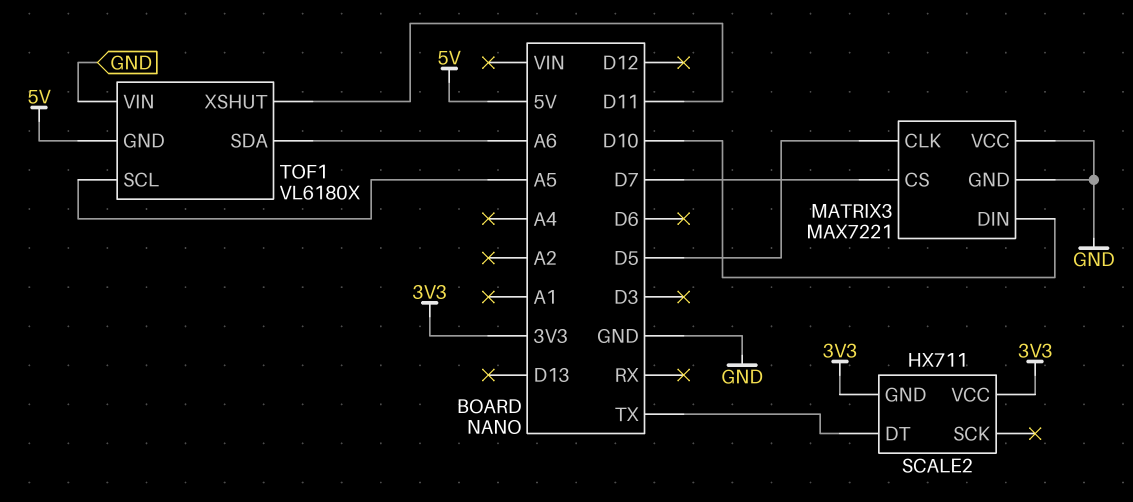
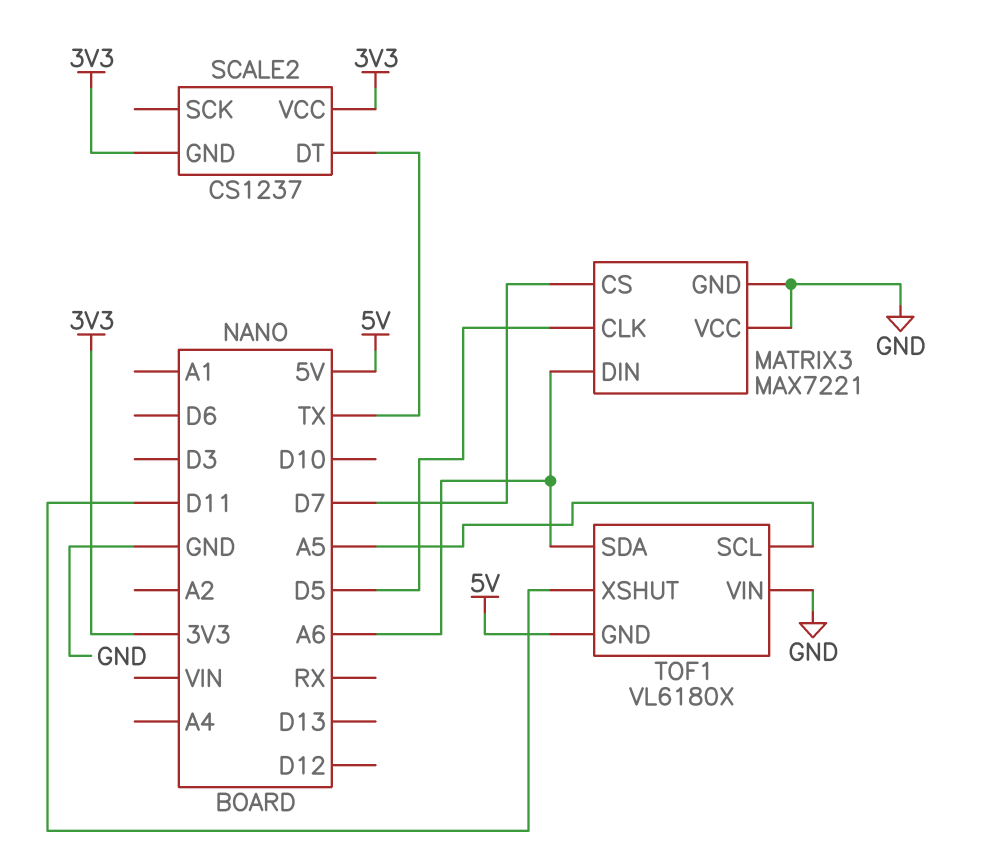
MATRIX3 pin DIN: D10 -> A6
SCALE2: HX711 -> CS1237

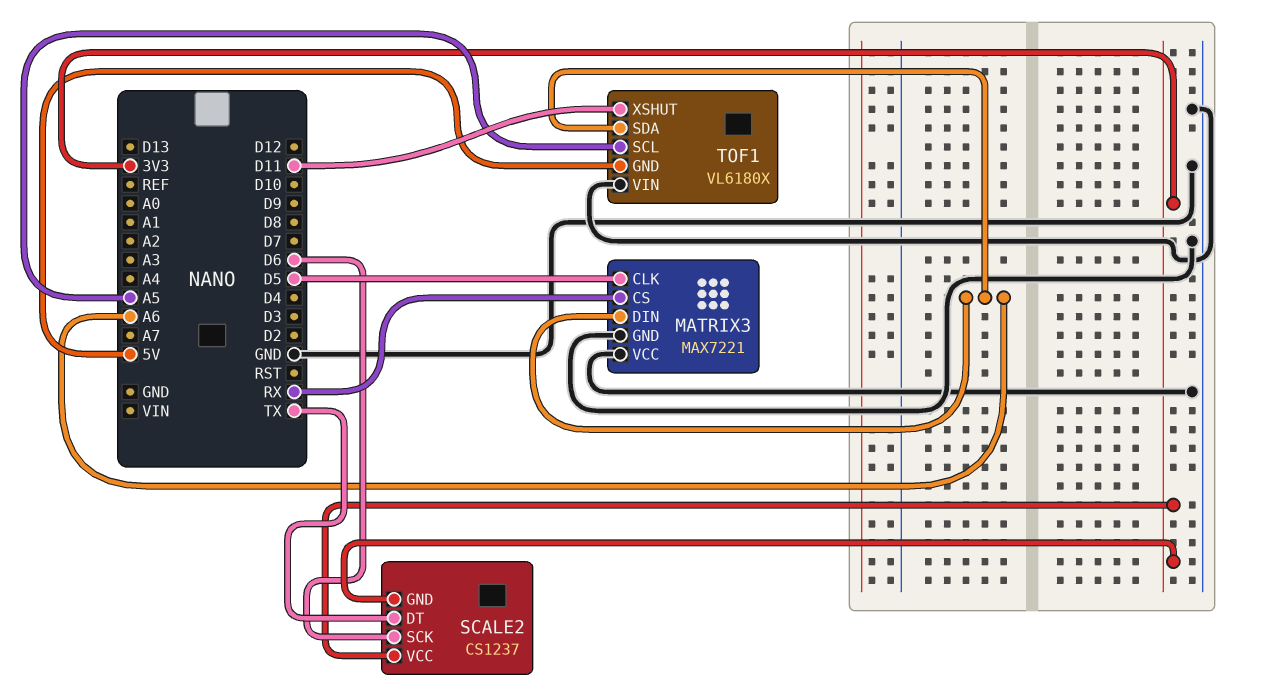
MATRIX3 pin CS: D7 -> RX
SCALE2 pin SCK: none -> D6

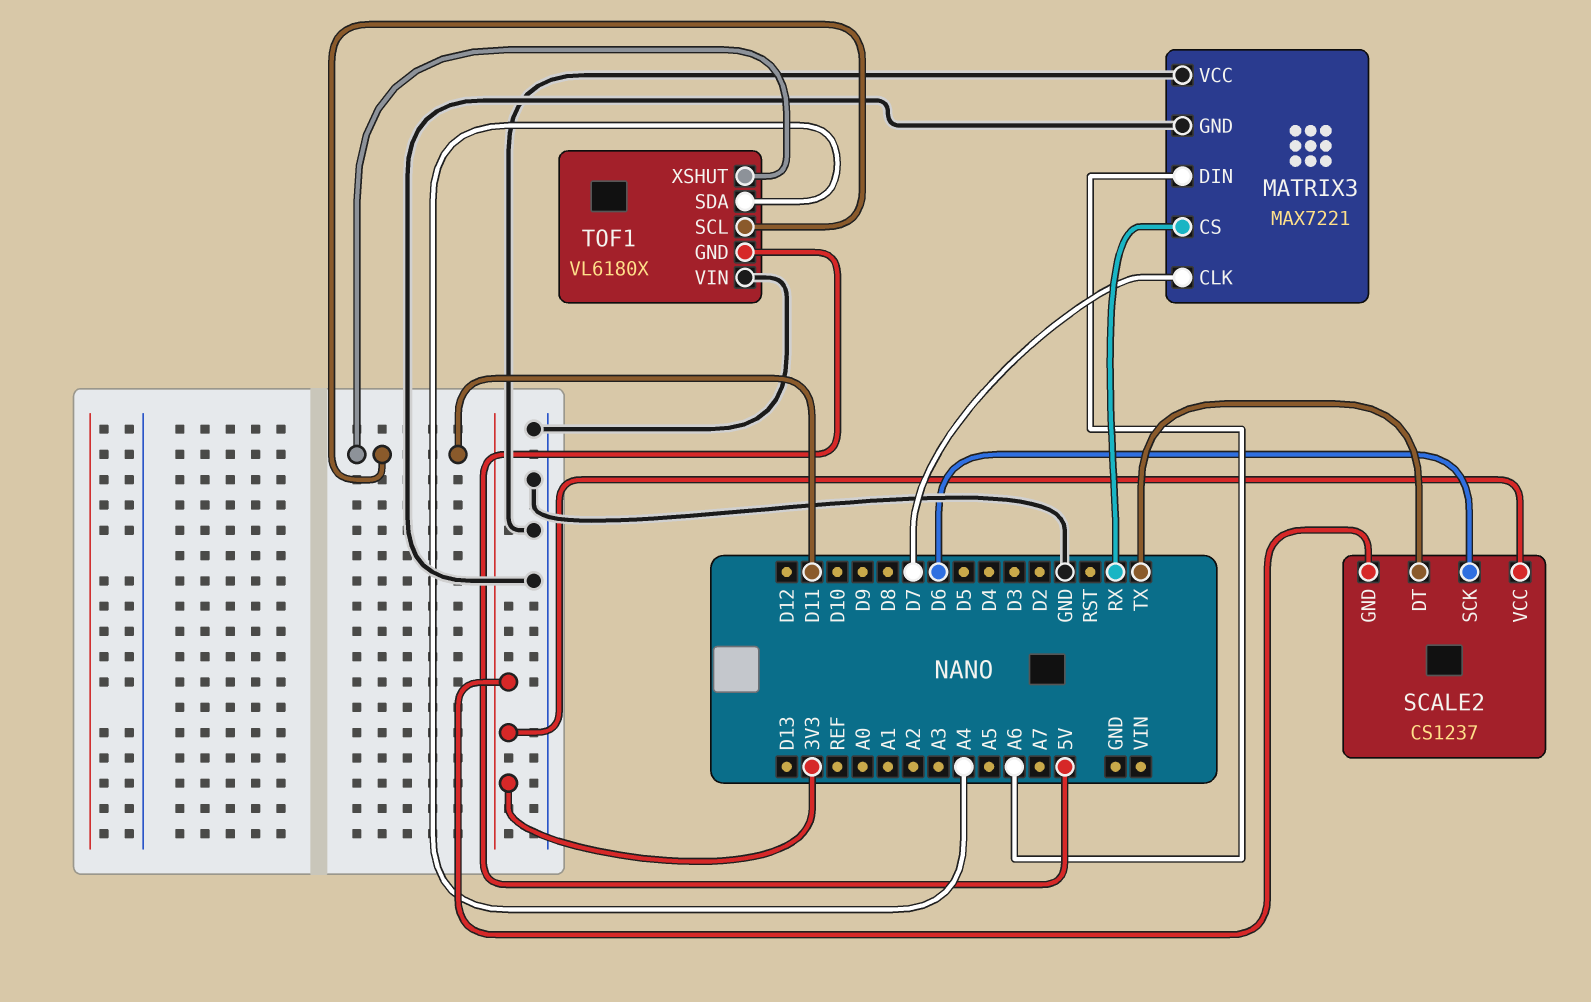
MATRIX3 pin CLK: D5 -> D7
TOF1 pin SCL: A5 -> D11
TOF1 pin SDA: A6 -> A4

